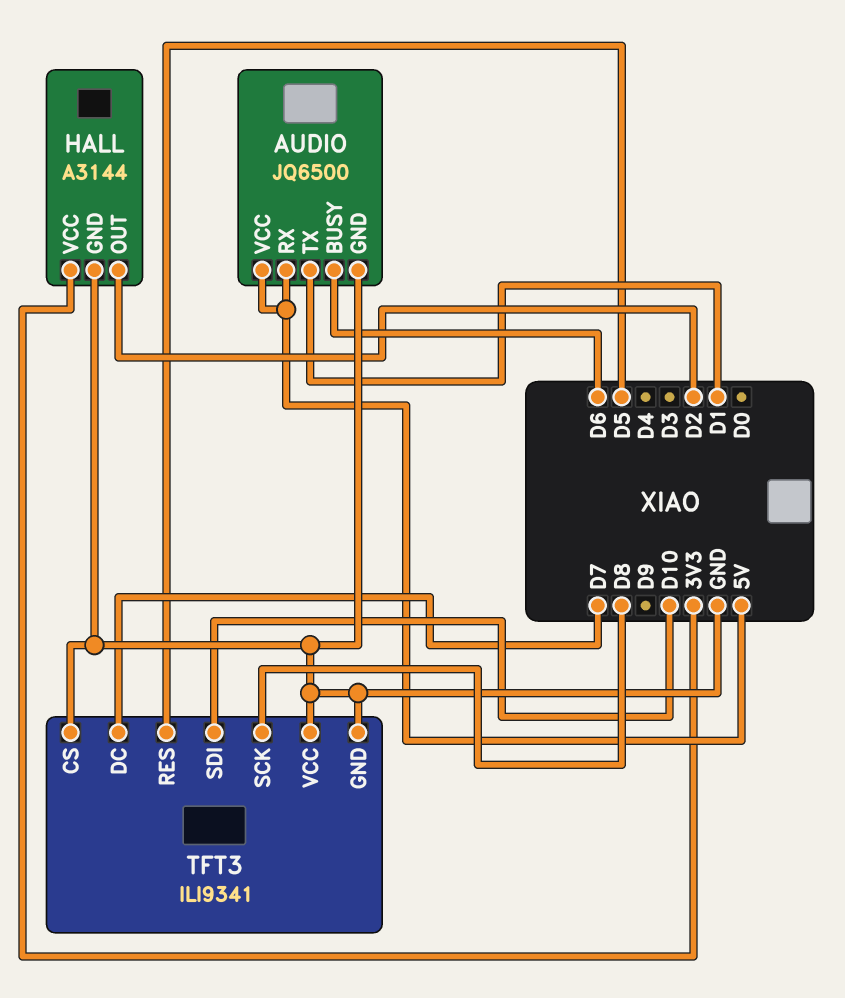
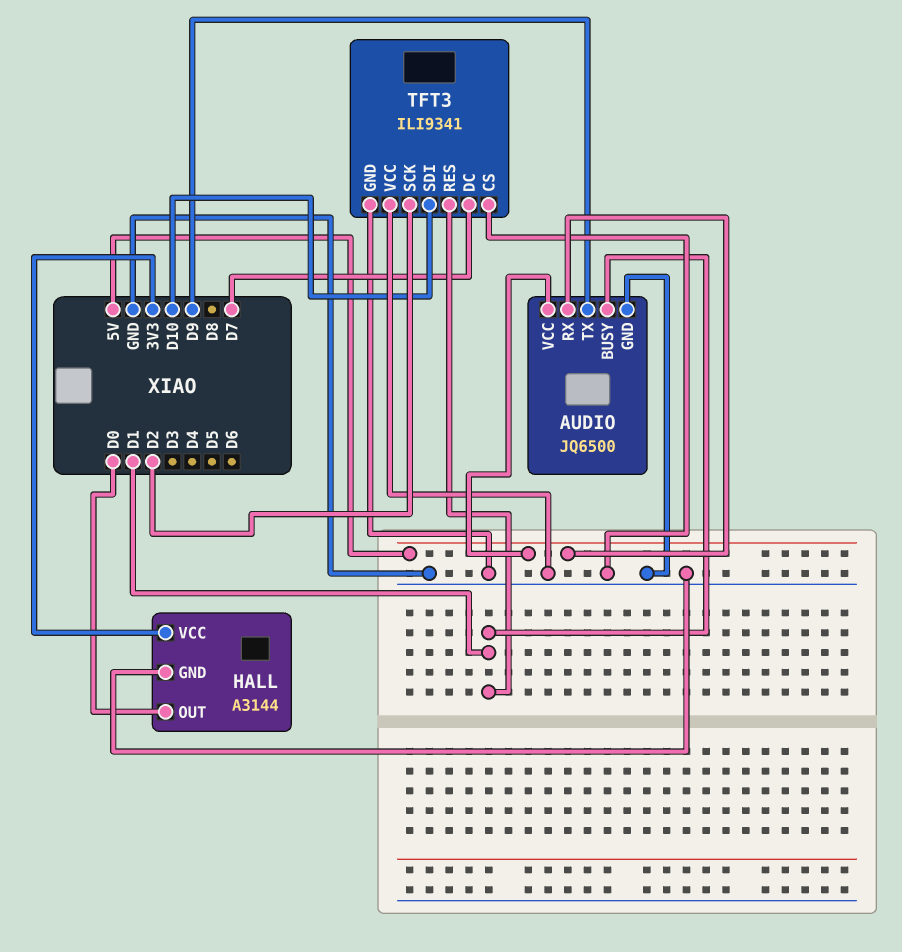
AUDIO pin BUSY: D6 -> D1
AUDIO pin TX: D1 -> D9
HALL pin OUT: D2 -> D0
TFT3 pin RES: D5 -> D1
TFT3 pin SCK: D8 -> D2

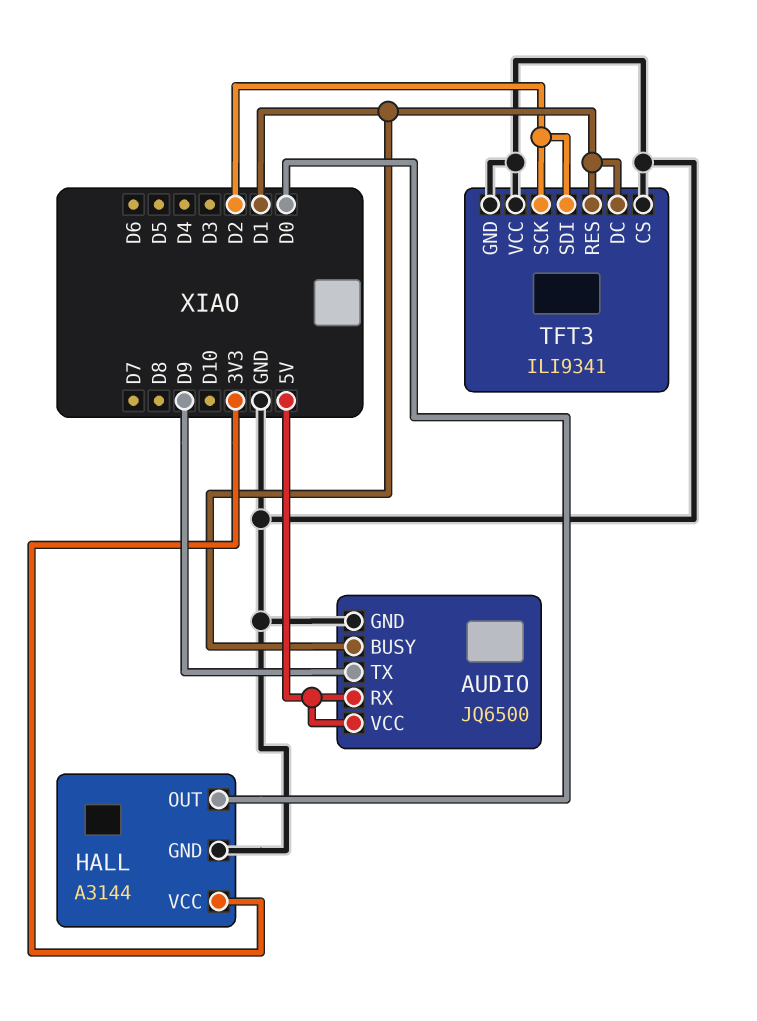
TFT3 pin DC: D7 -> D1
TFT3 pin SDI: D10 -> D2

